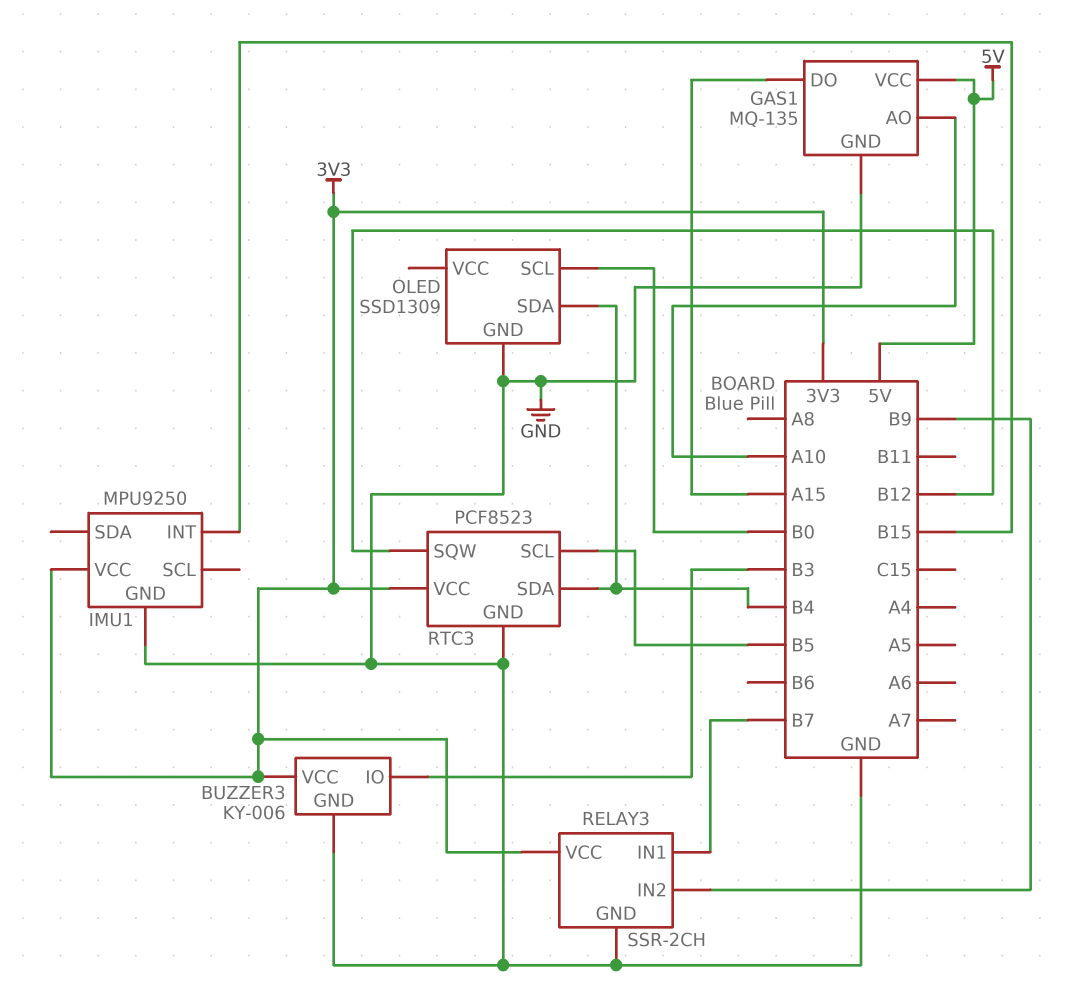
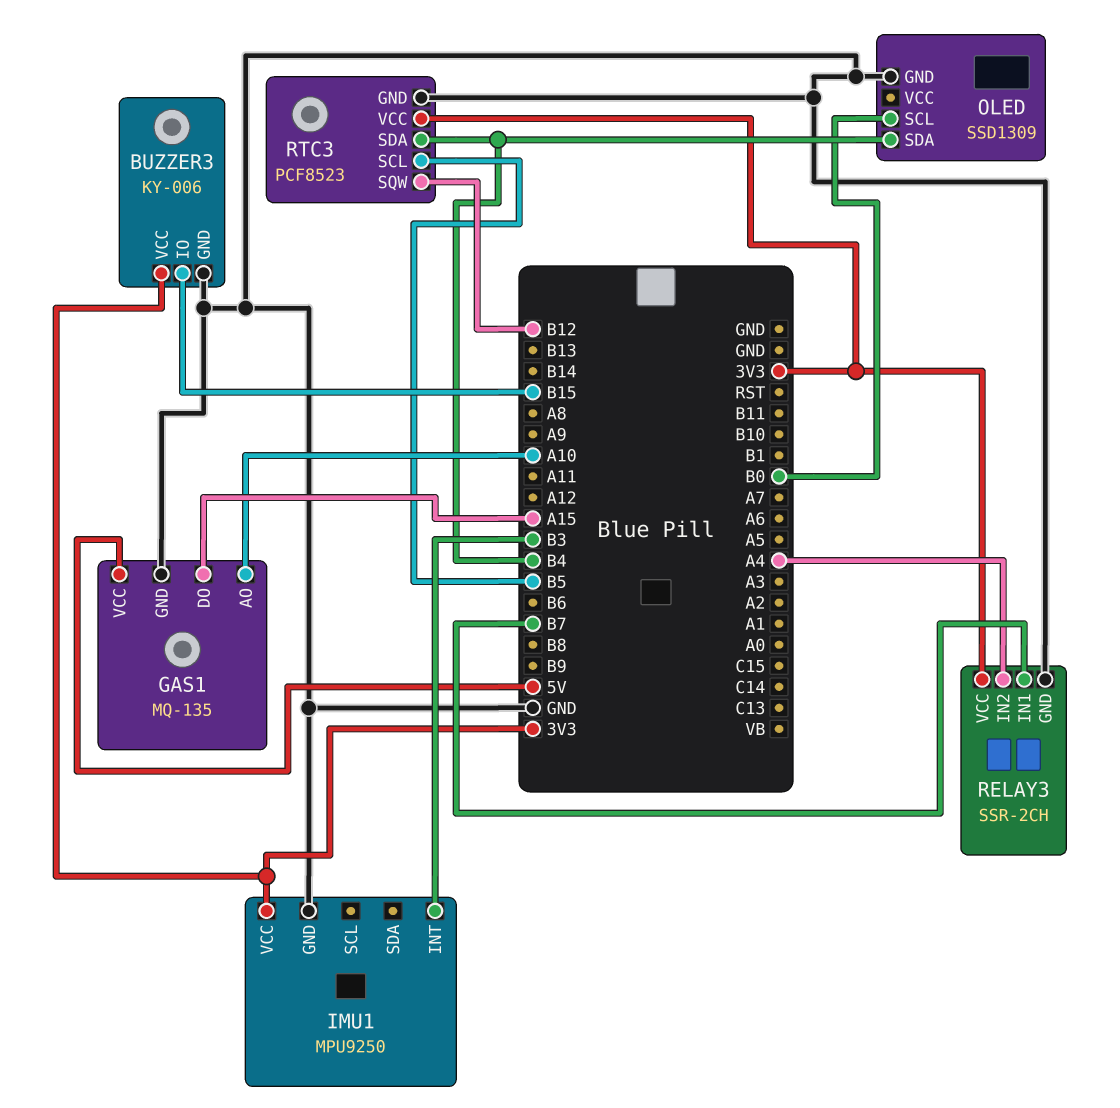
BUZZER3 pin IO: B3 -> B15
IMU1 pin INT: B15 -> B3
RELAY3 pin IN2: B9 -> A4

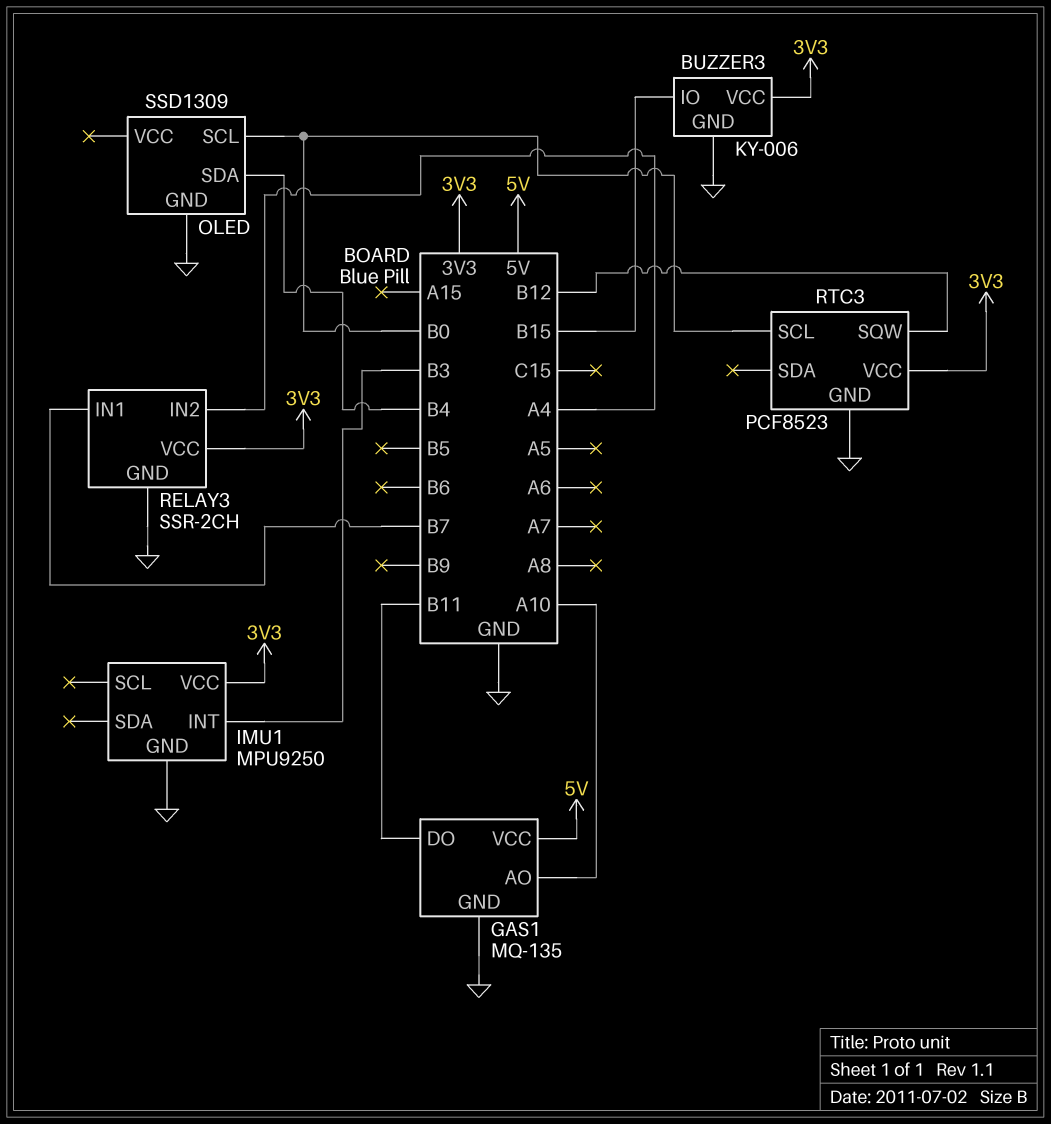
GAS1 pin DO: A15 -> B11
RTC3 pin SCL: B5 -> B0
RTC3 pin SDA: B4 -> none

